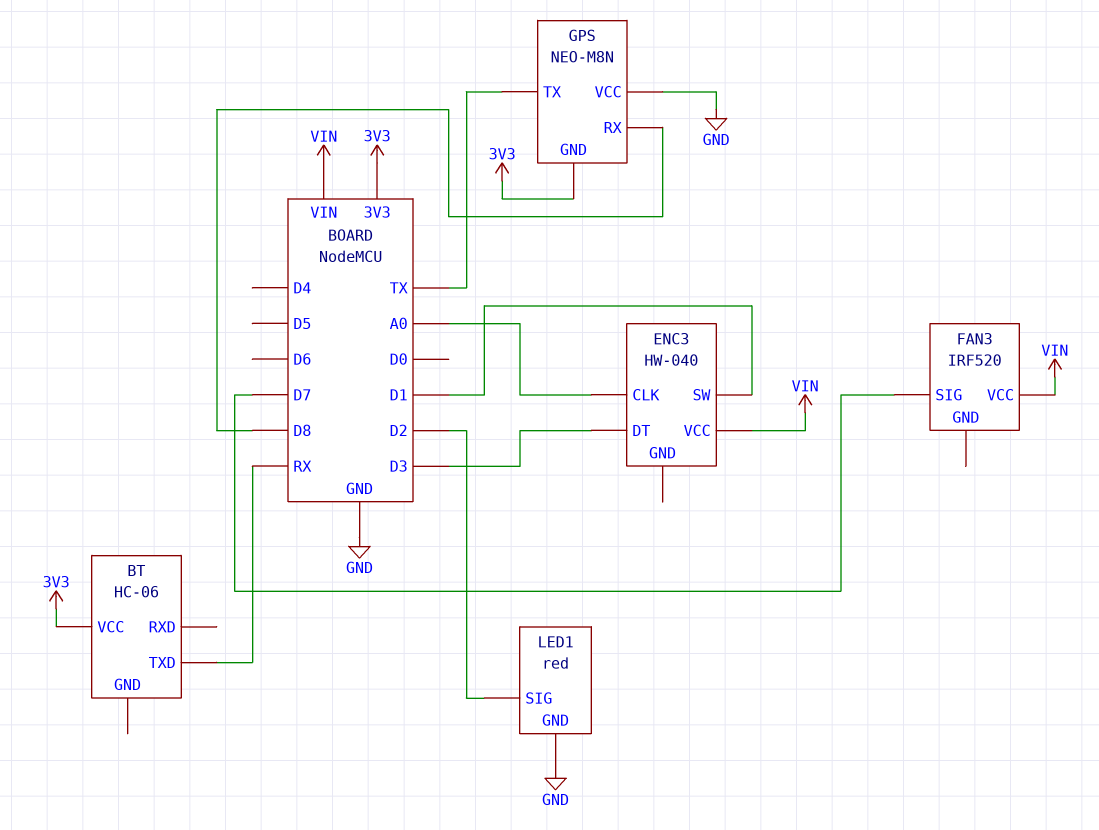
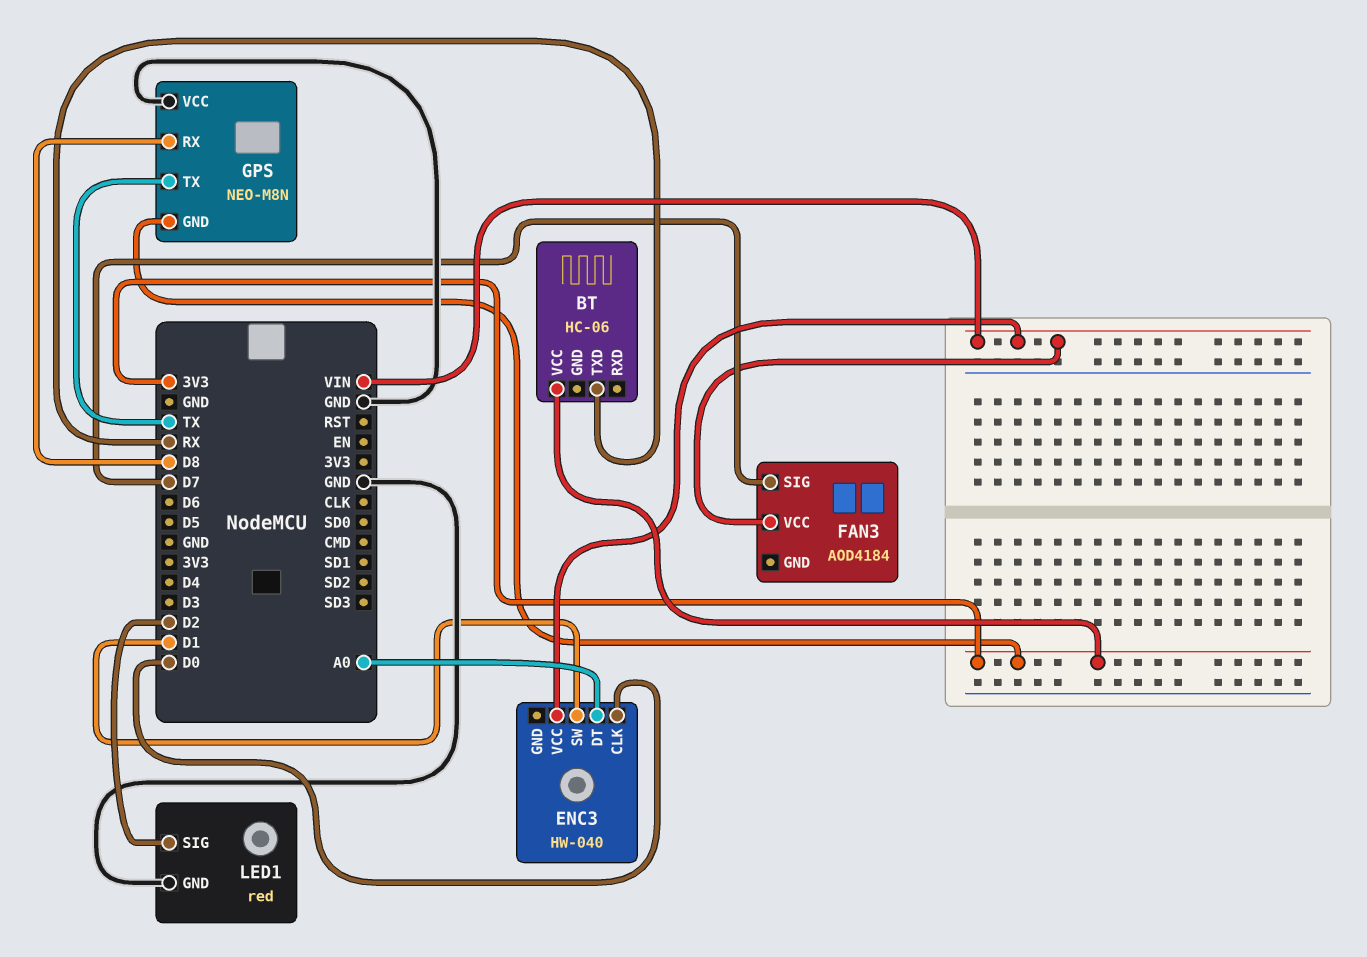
ENC3 pin CLK: A0 -> D0
ENC3 pin DT: D3 -> A0
FAN3: IRF520 -> AOD4184

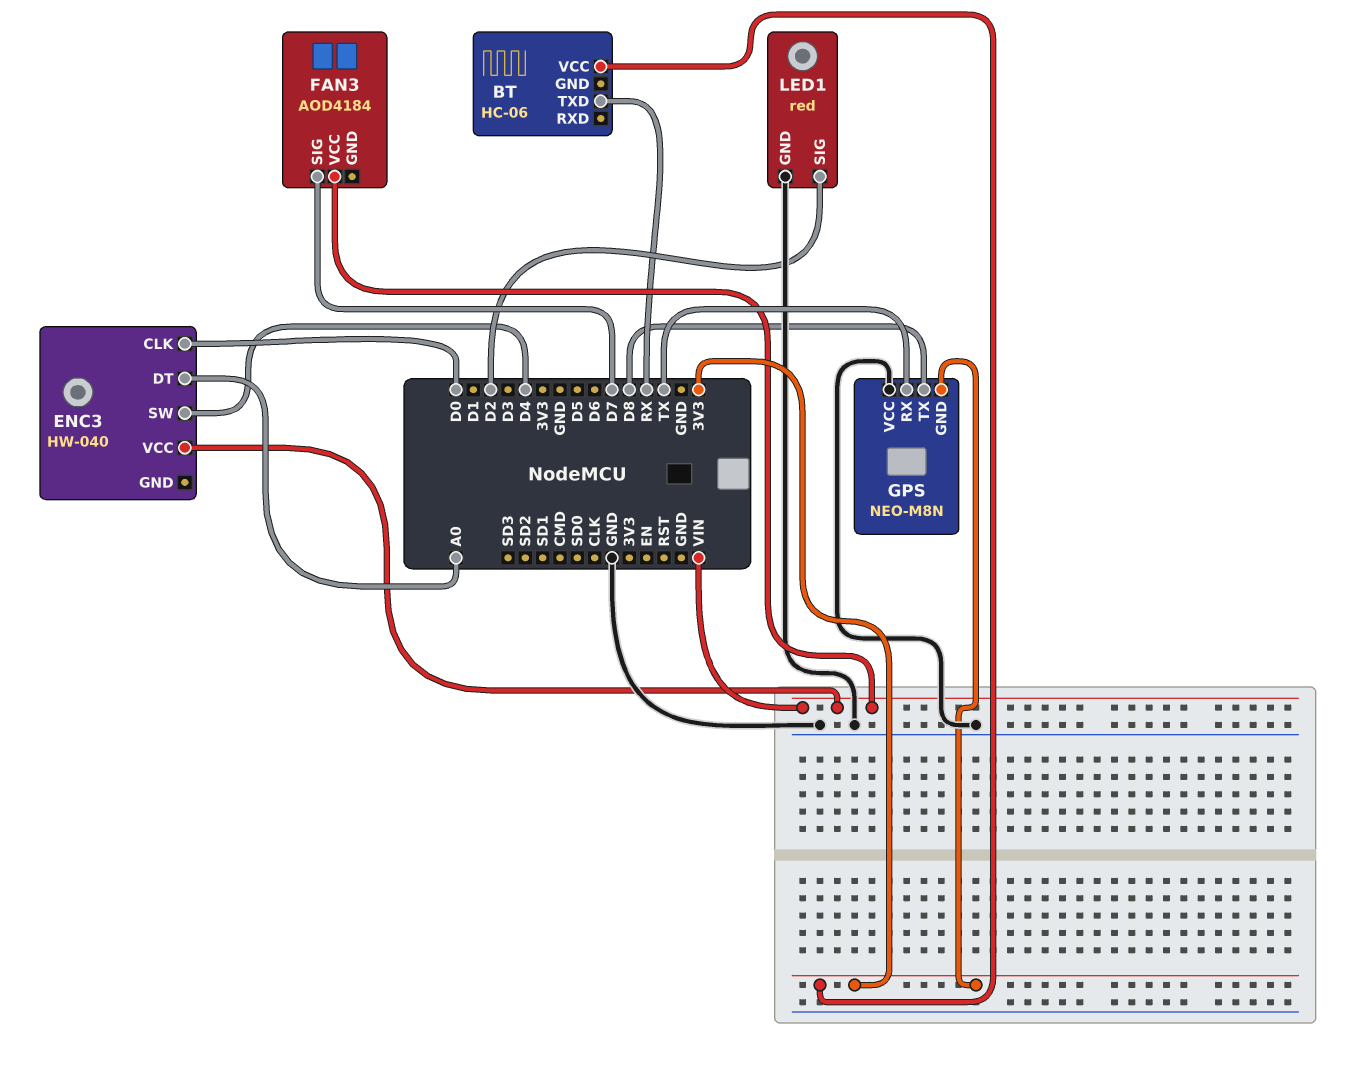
ENC3 pin SW: D1 -> D4
GPS pin RX: D8 -> TX
GPS pin TX: TX -> D8

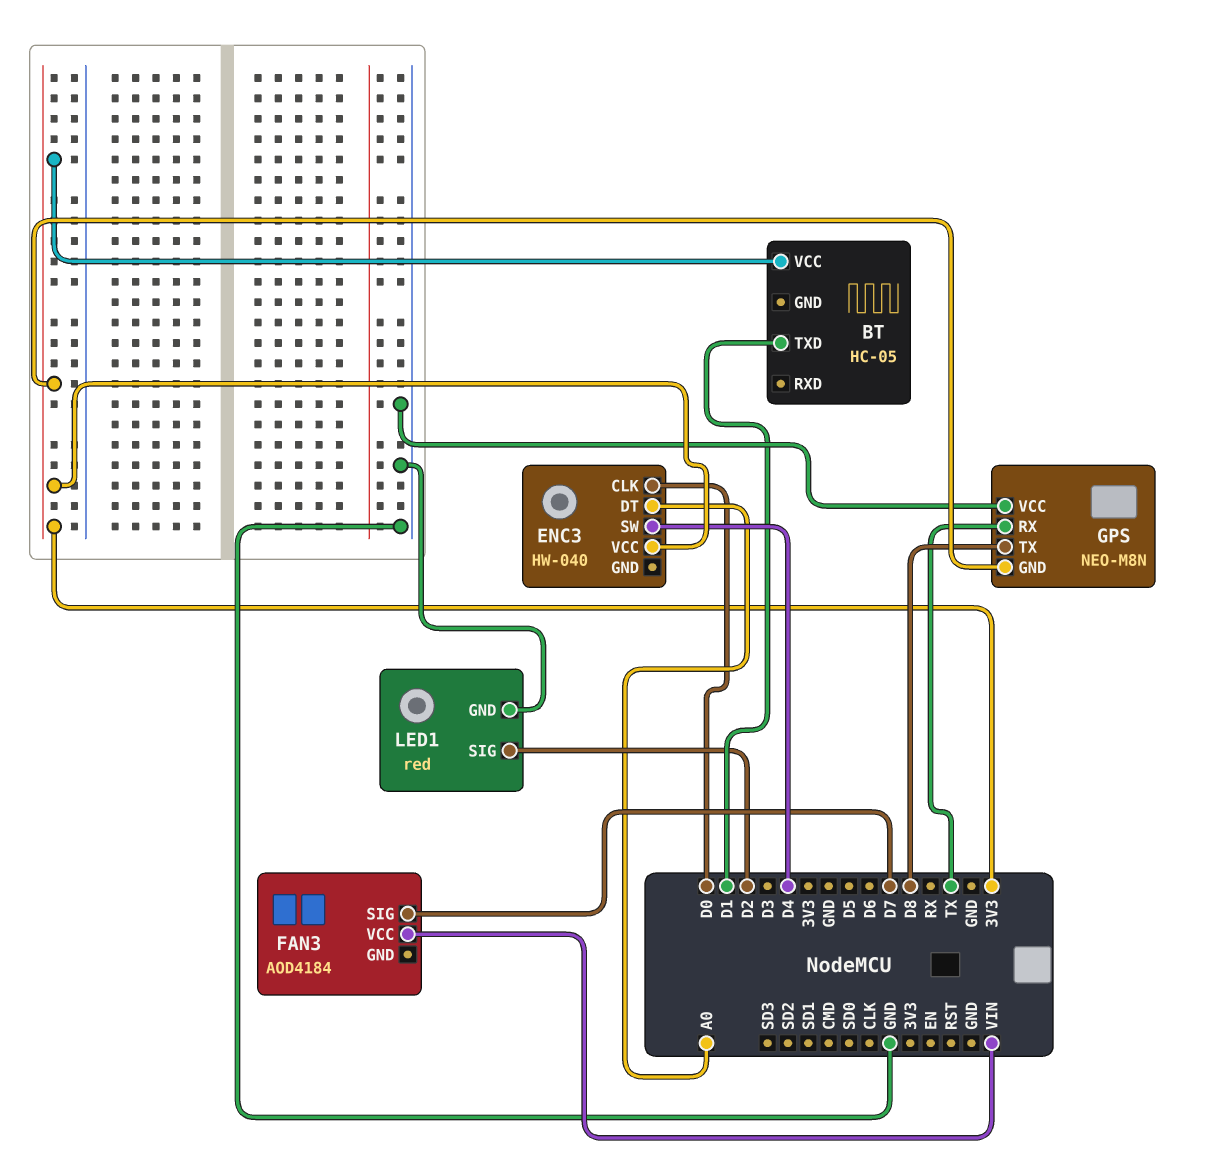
BT: HC-06 -> HC-05
BT pin TXD: RX -> D1
ENC3 pin VCC: VIN -> 3V3

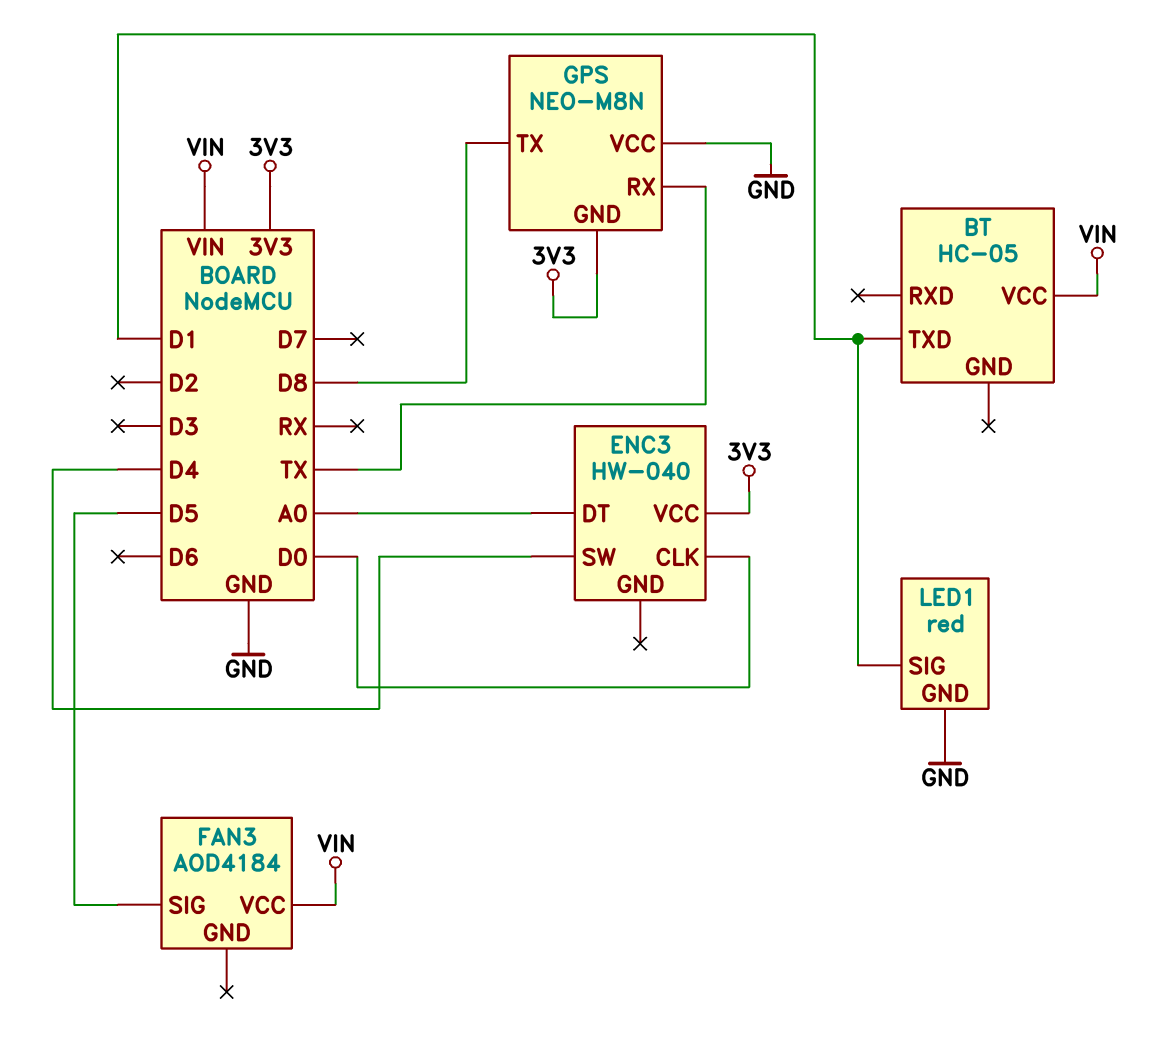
BT pin VCC: 3V3 -> VIN
FAN3 pin SIG: D7 -> D5
LED1 pin SIG: D2 -> D1

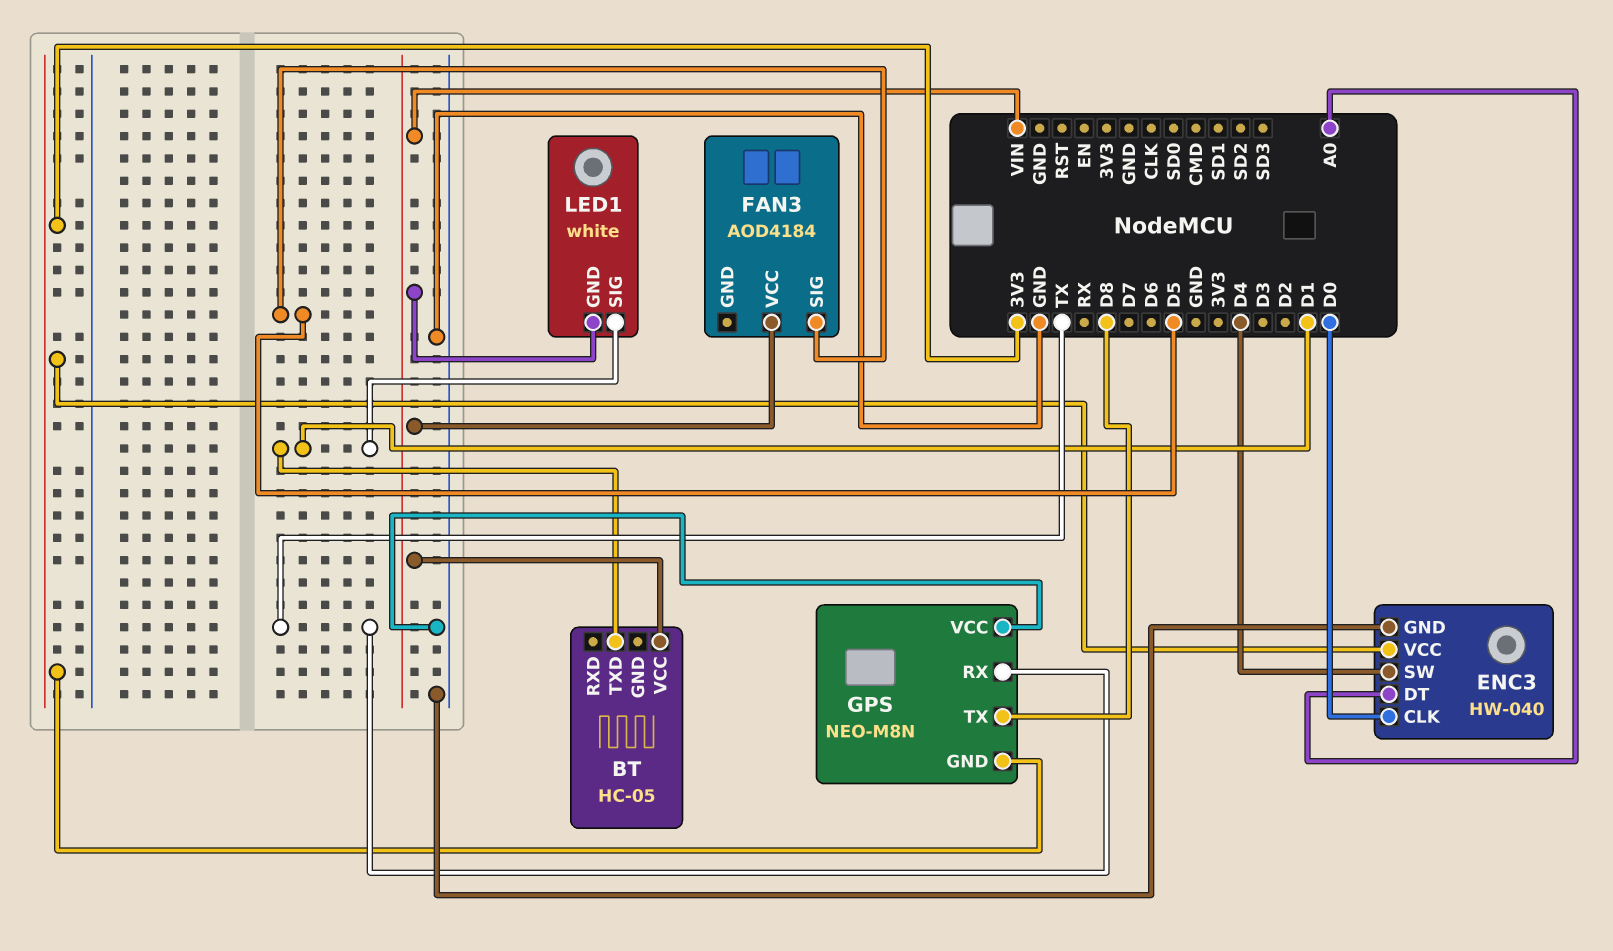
ENC3 pin GND: none -> GND
LED1: red -> white
LED1 pin GND: GND -> VIN

